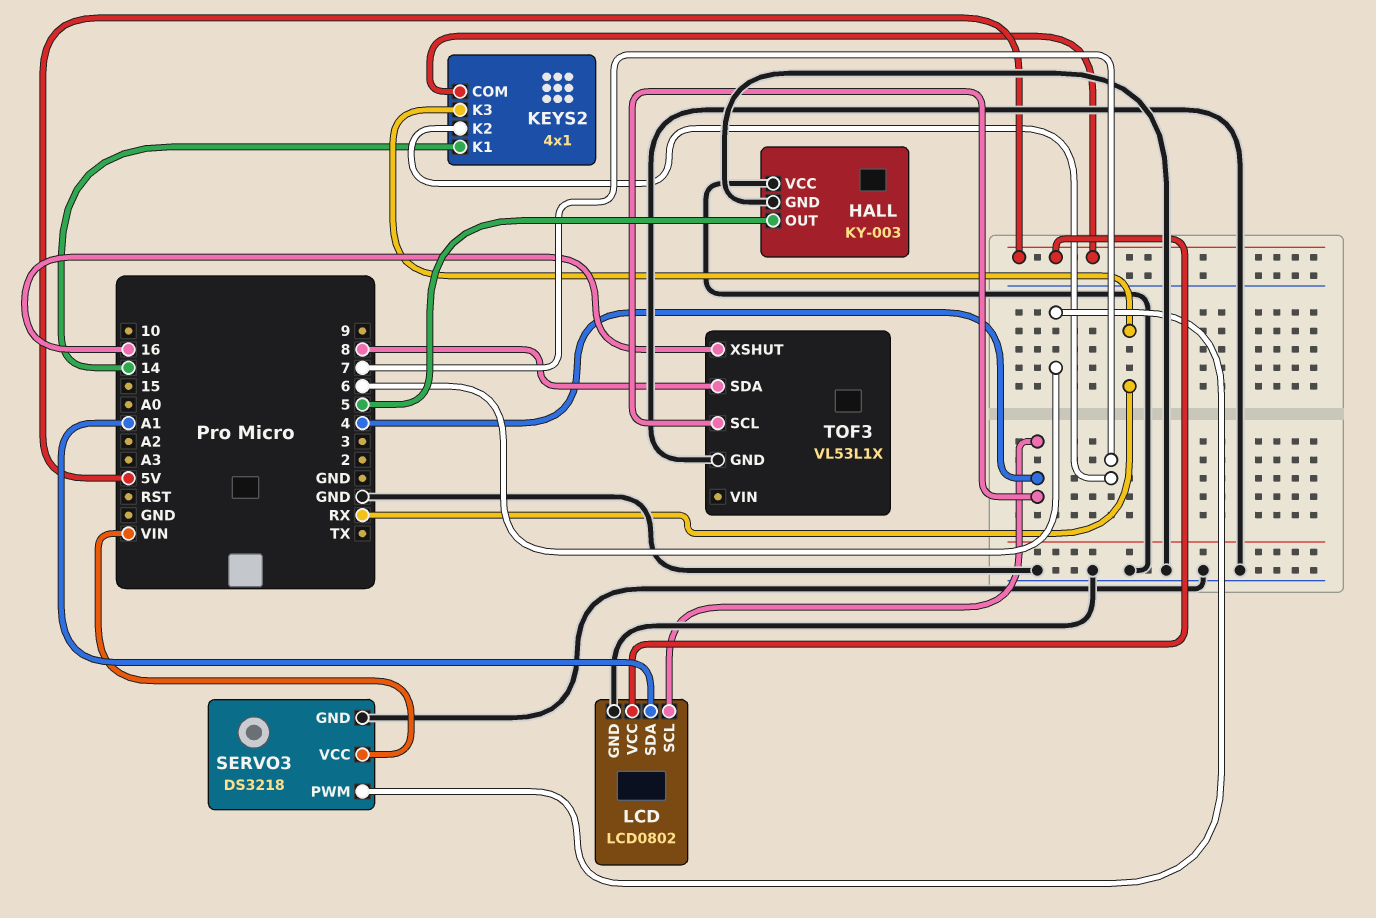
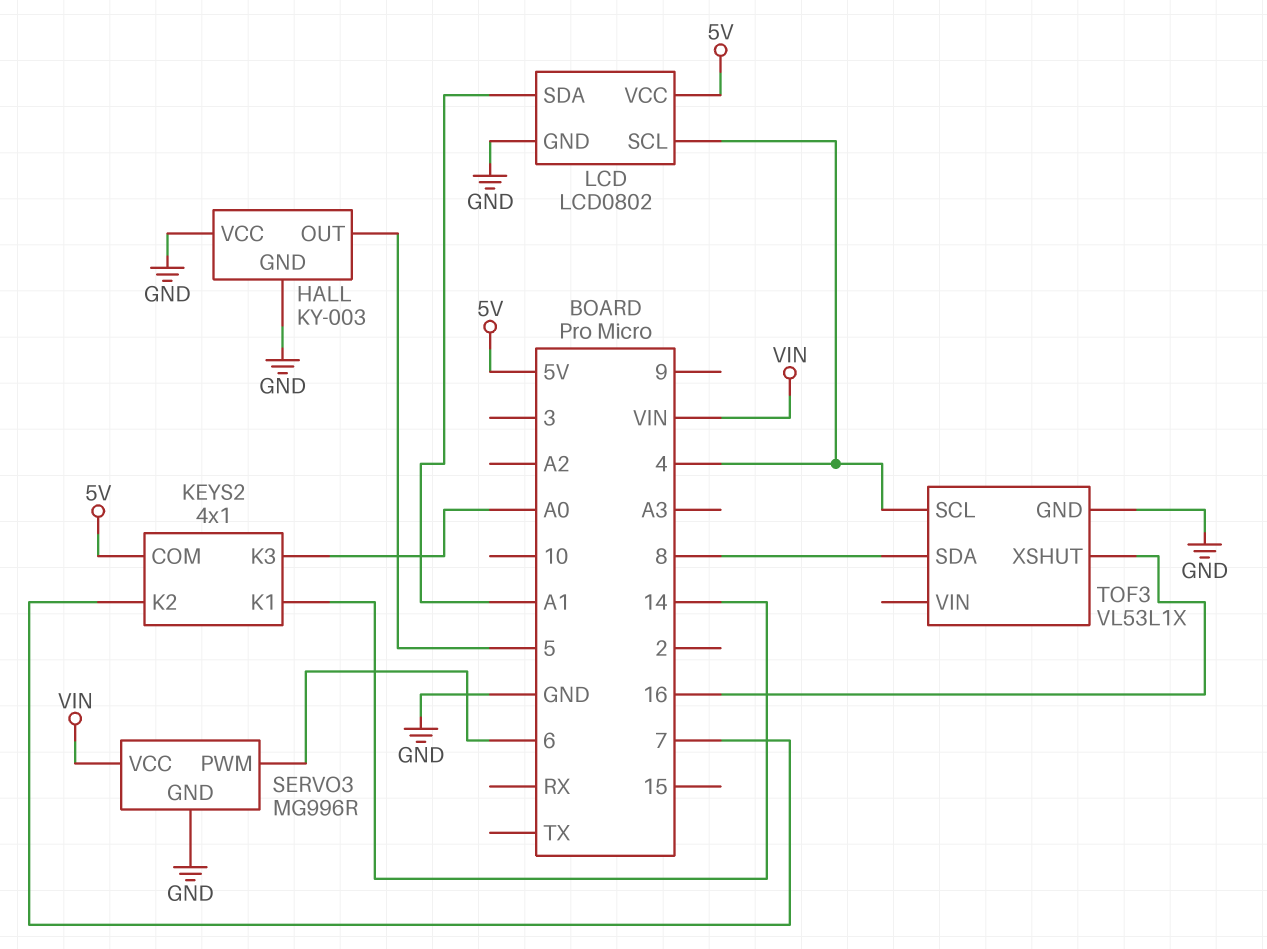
KEYS2 pin K3: RX -> A0
SERVO3: DS3218 -> MG996R

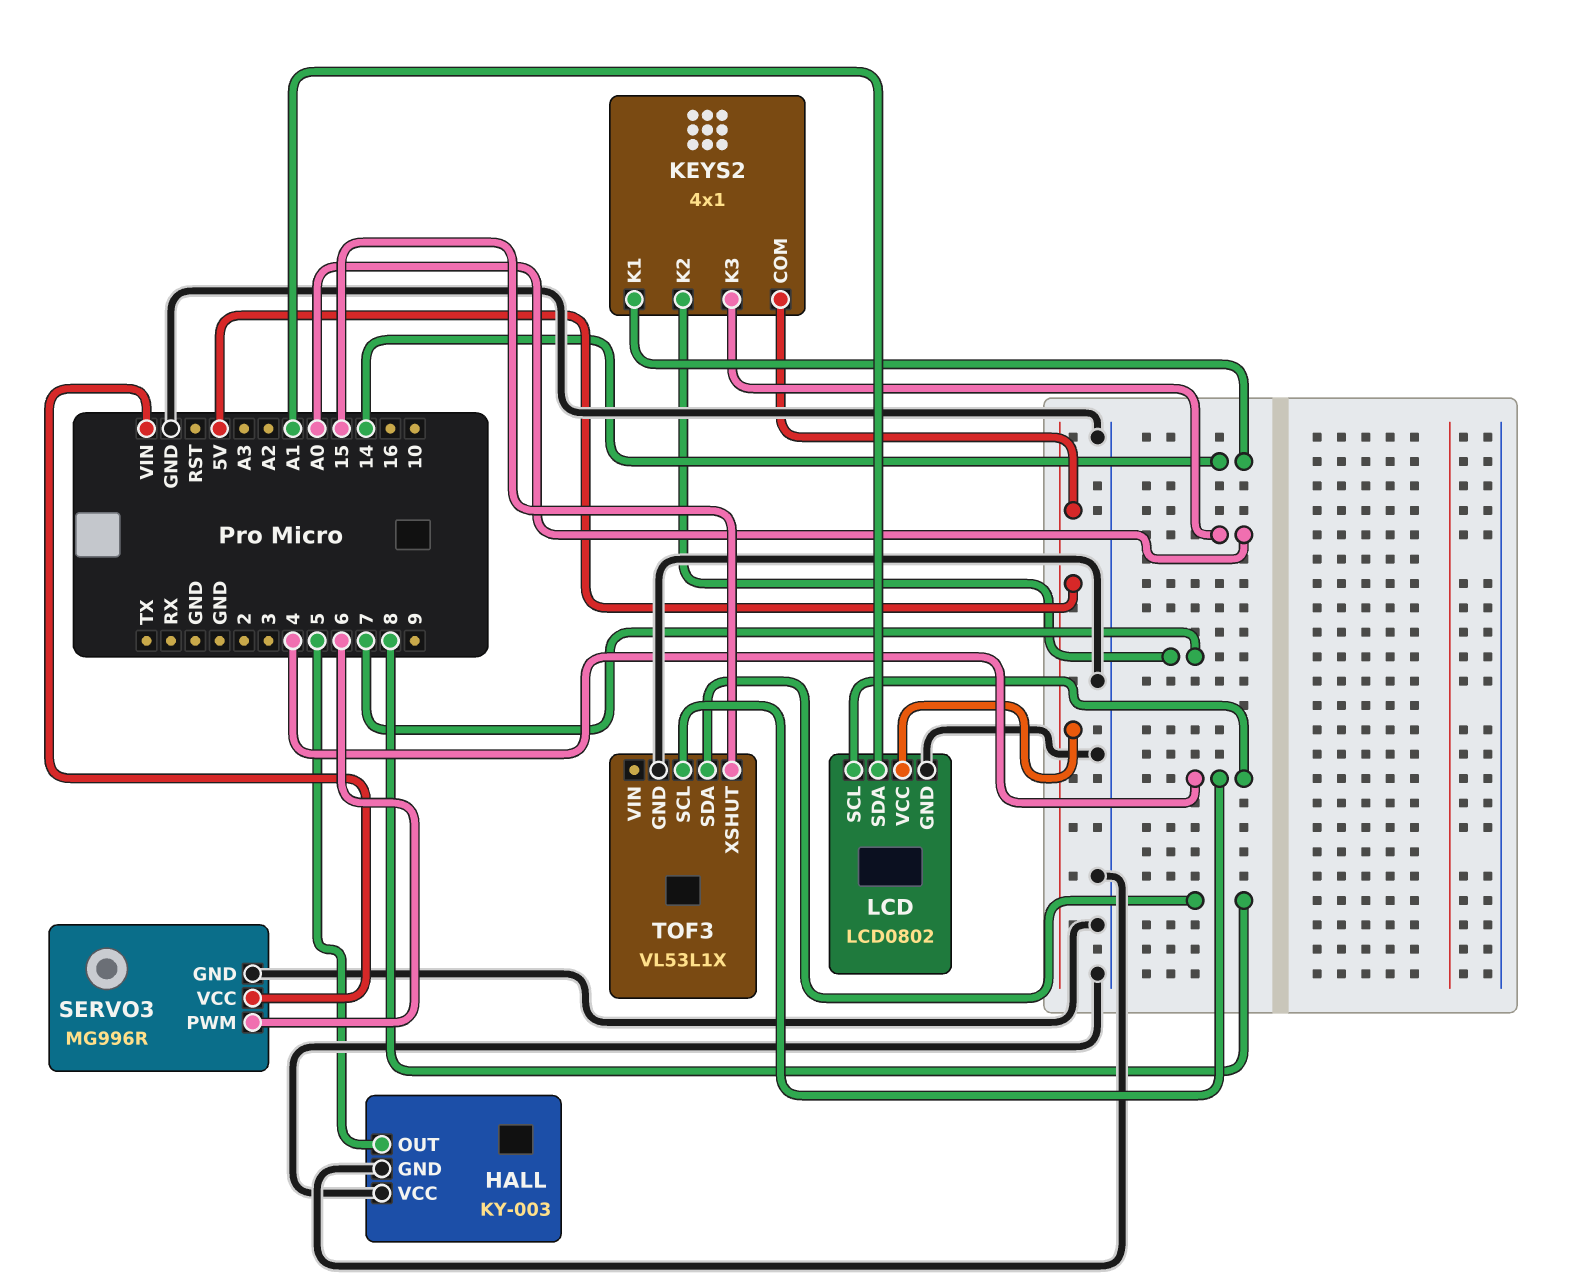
TOF3 pin XSHUT: 16 -> 15

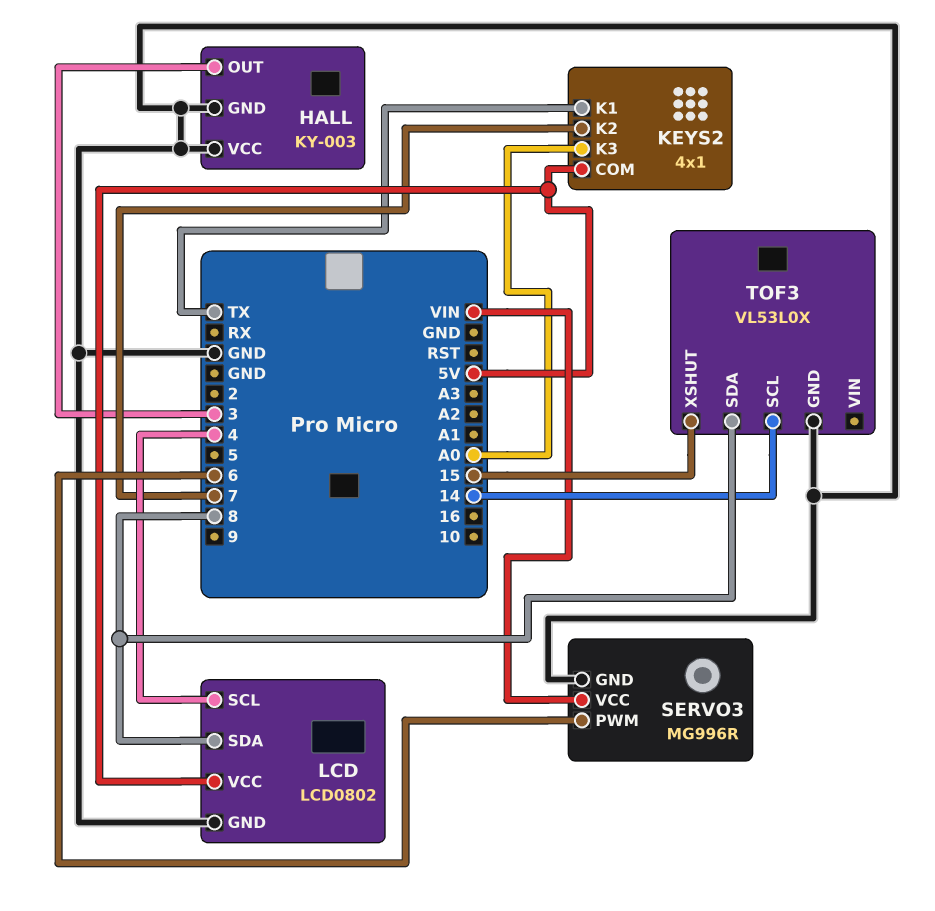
HALL pin OUT: 5 -> 3
KEYS2 pin K1: 14 -> TX
LCD pin SDA: A1 -> 8
TOF3: VL53L1X -> VL53L0X
TOF3 pin SCL: 4 -> 14

